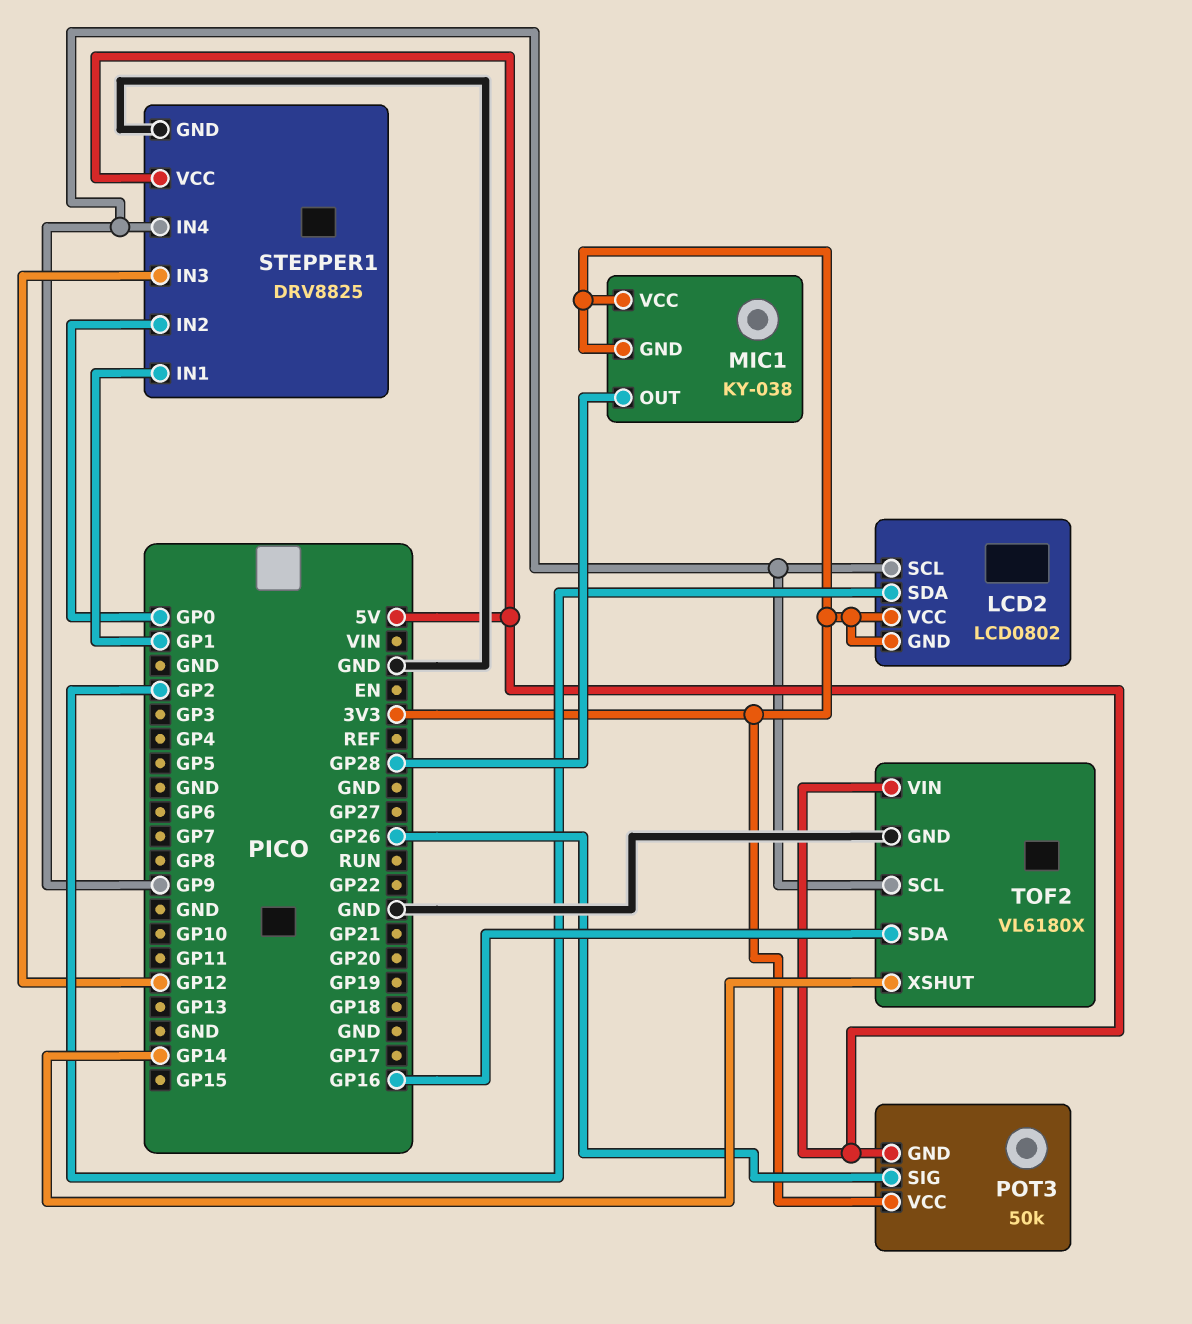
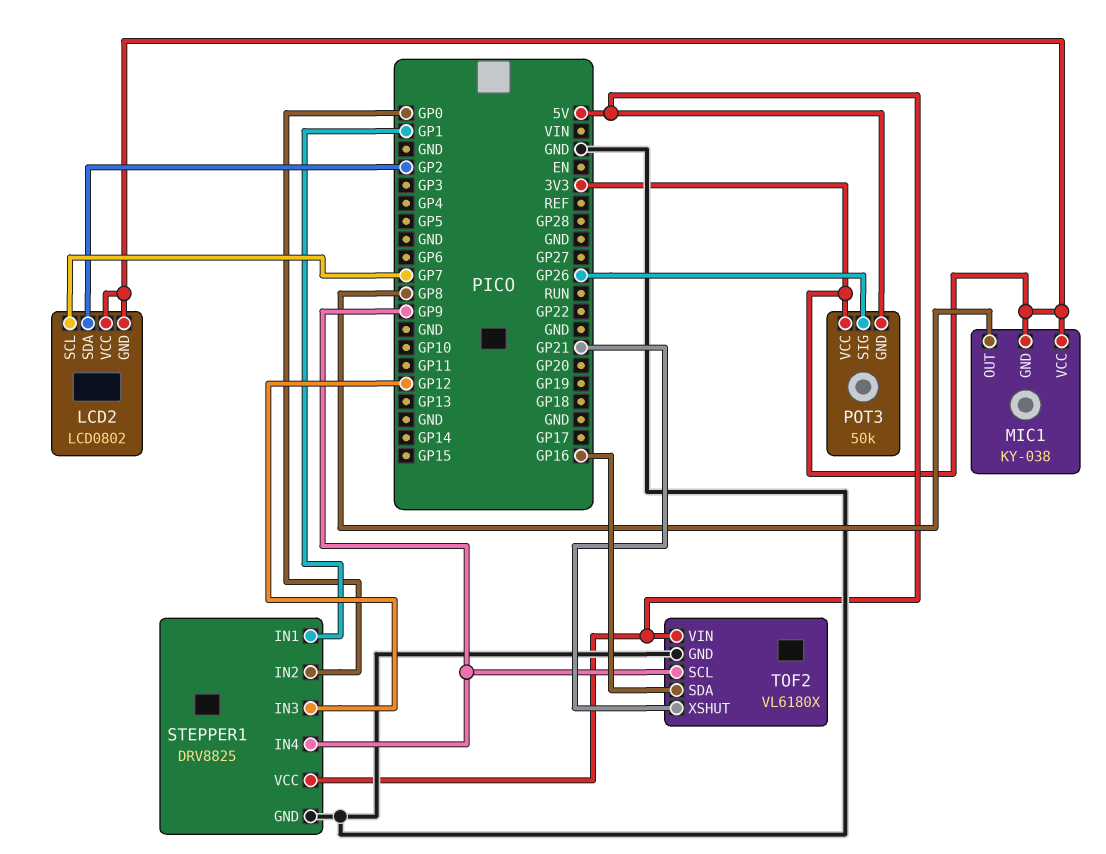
LCD2 pin SCL: GP9 -> GP7
MIC1 pin OUT: GP28 -> GP8
TOF2 pin XSHUT: GP14 -> GP21

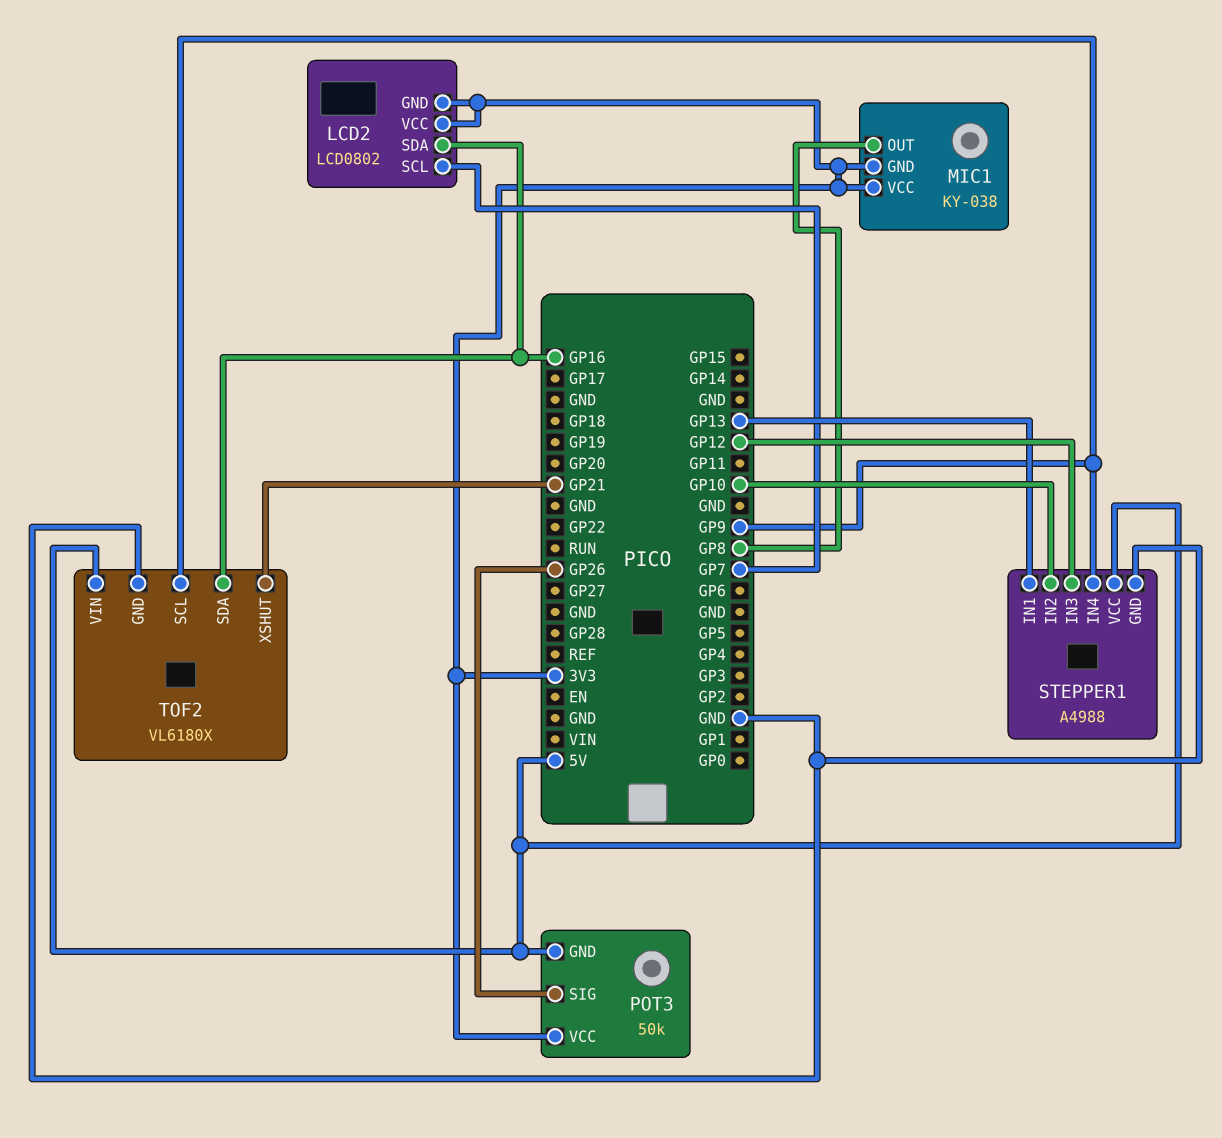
LCD2 pin SDA: GP2 -> GP16
STEPPER1: DRV8825 -> A4988
STEPPER1 pin IN1: GP1 -> GP13
STEPPER1 pin IN2: GP0 -> GP10

